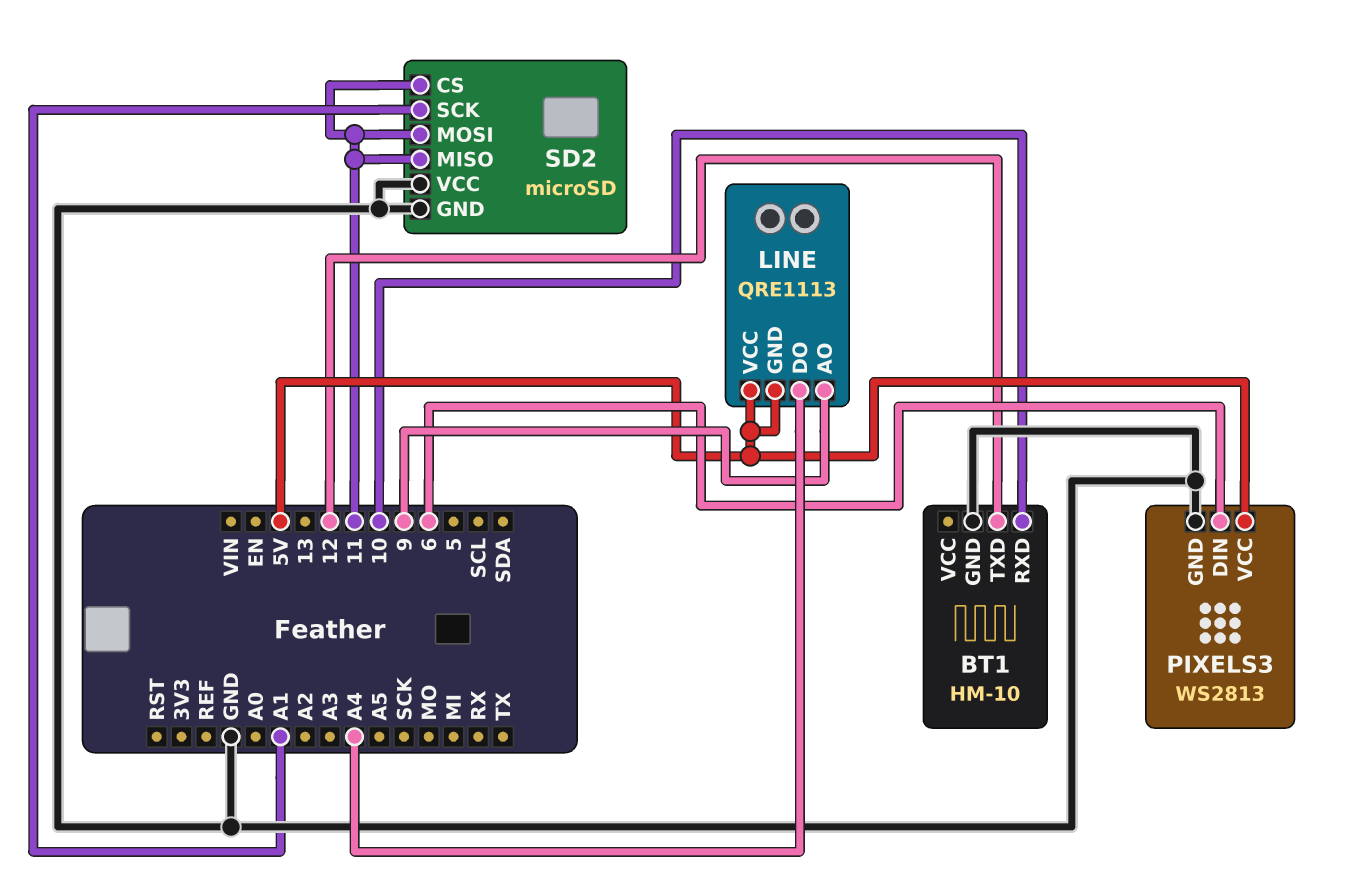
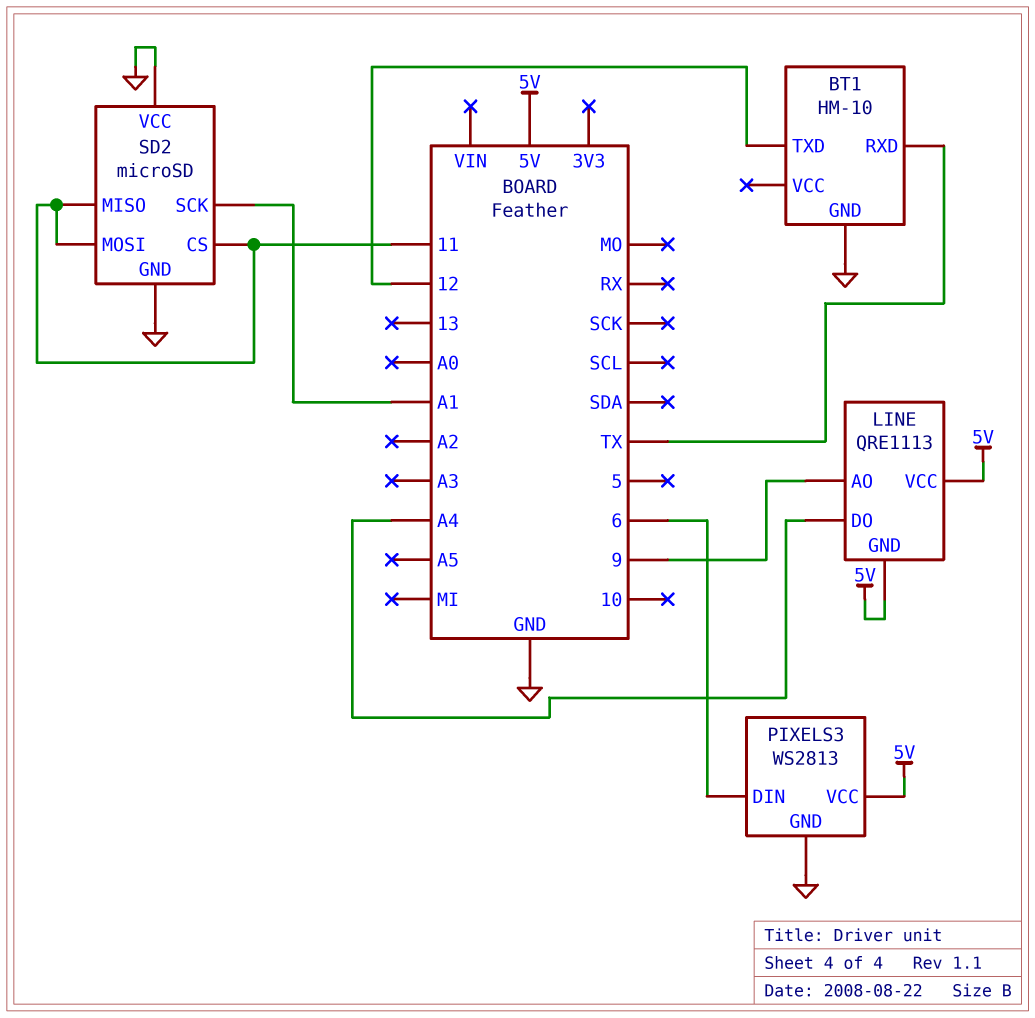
BT1 pin RXD: 10 -> TX

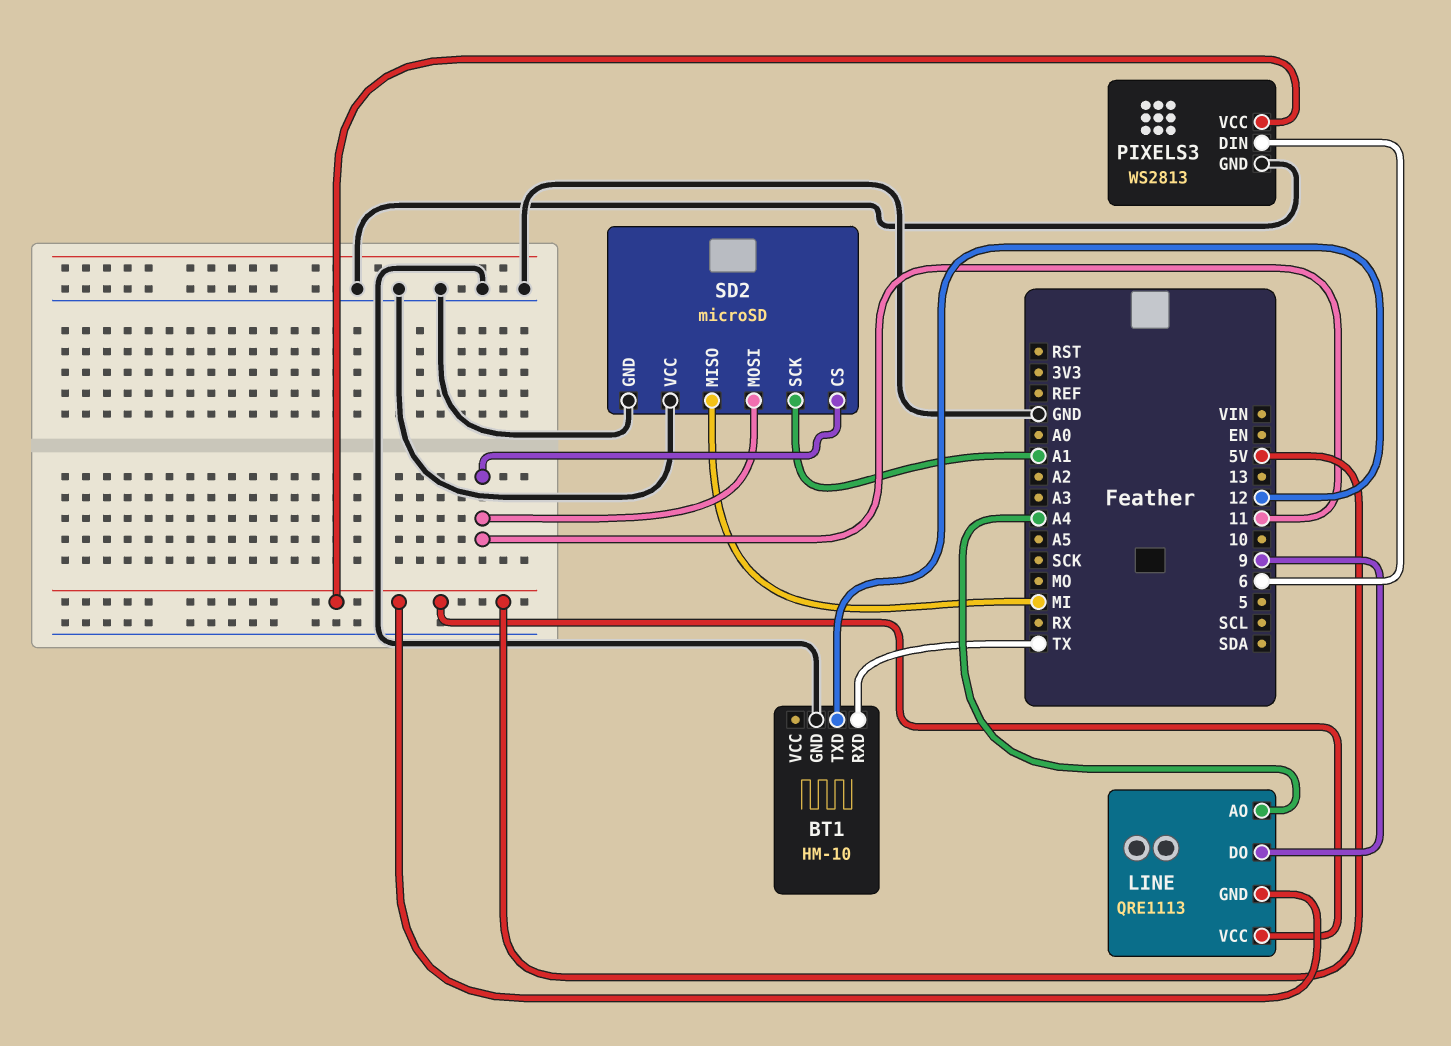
LINE pin AO: 9 -> A4
LINE pin DO: A4 -> 9
SD2 pin MISO: 11 -> MI

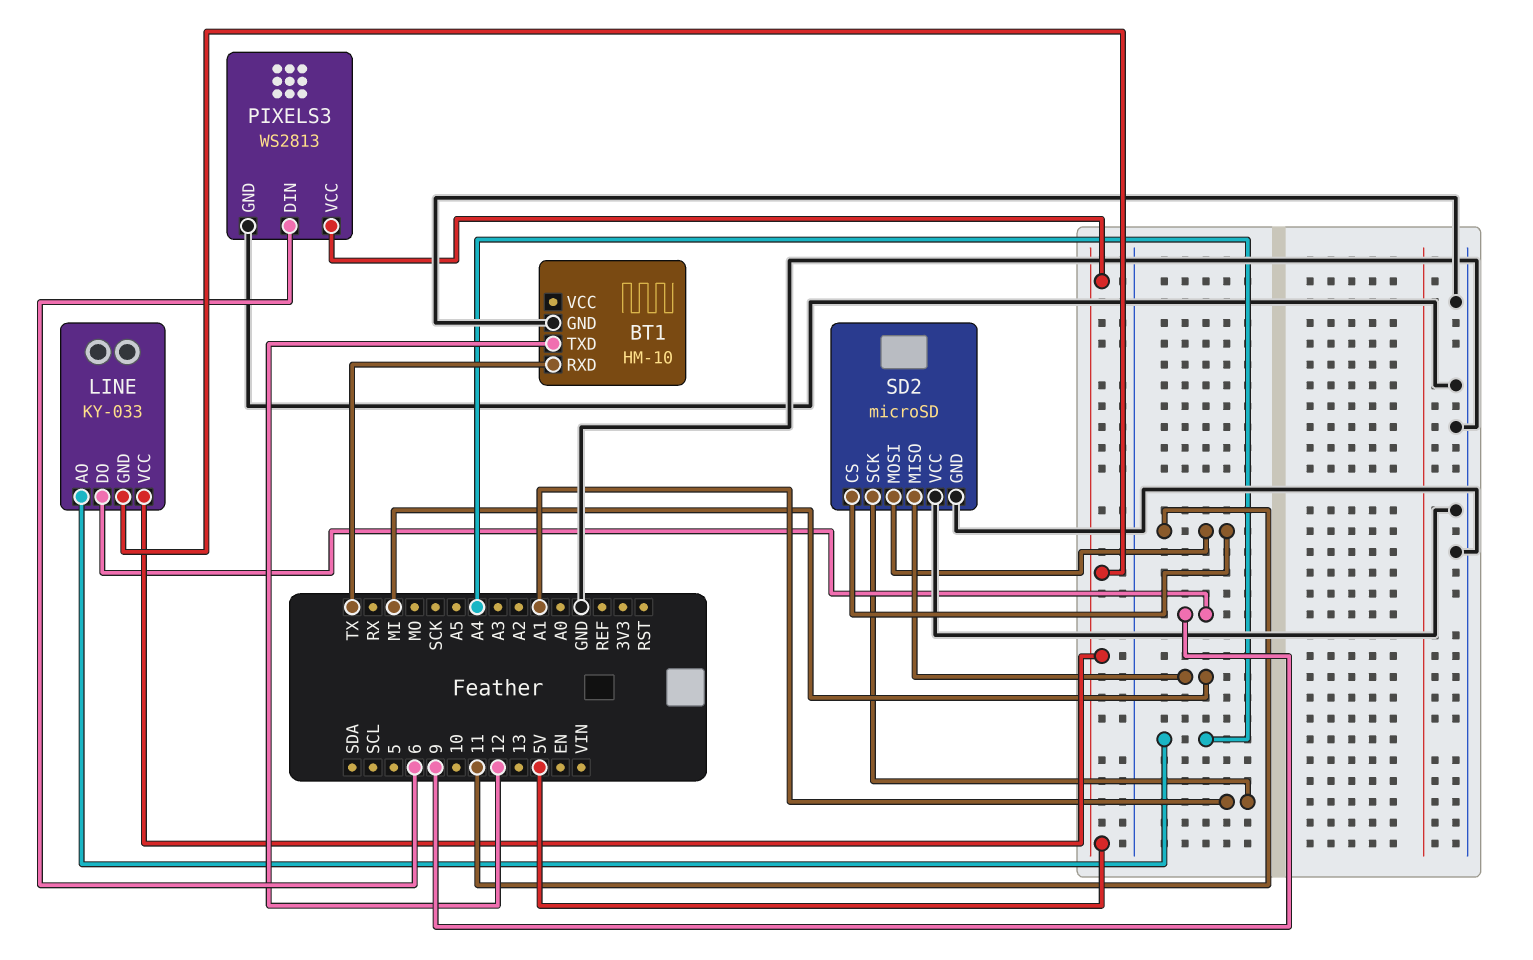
LINE: QRE1113 -> KY-033

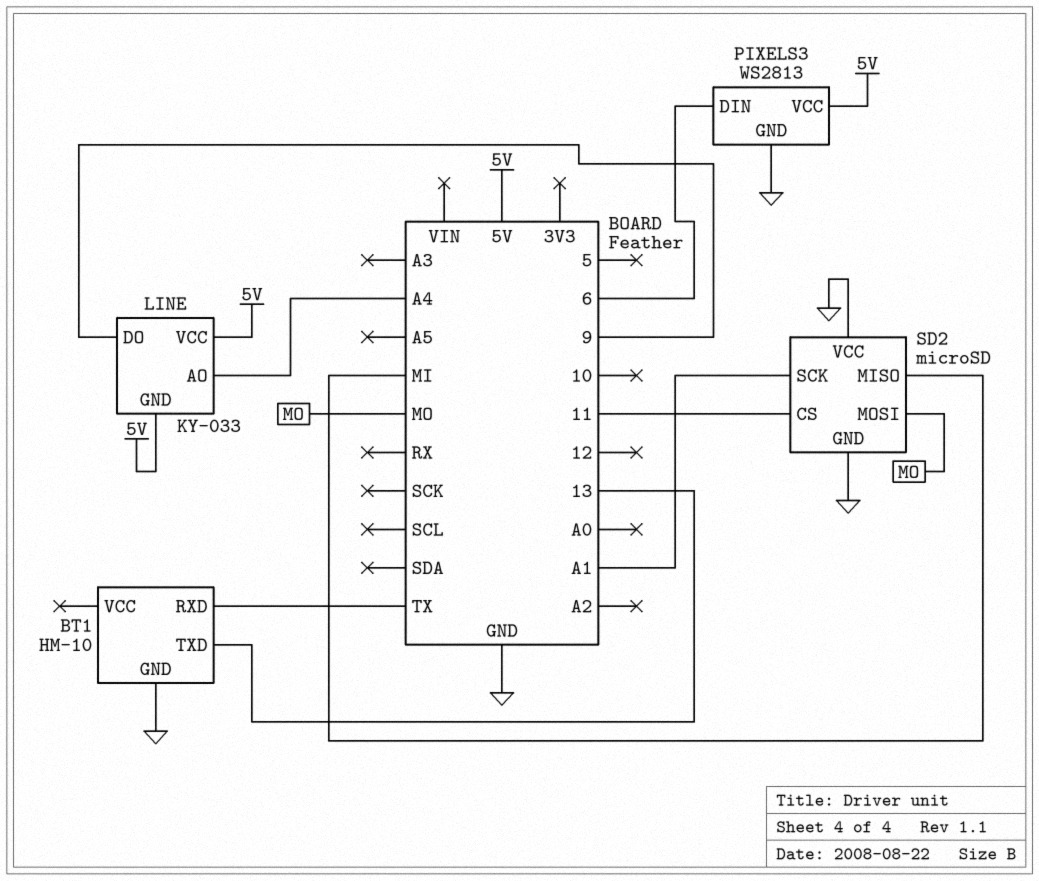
BT1 pin TXD: 12 -> 13
SD2 pin MOSI: 11 -> MO

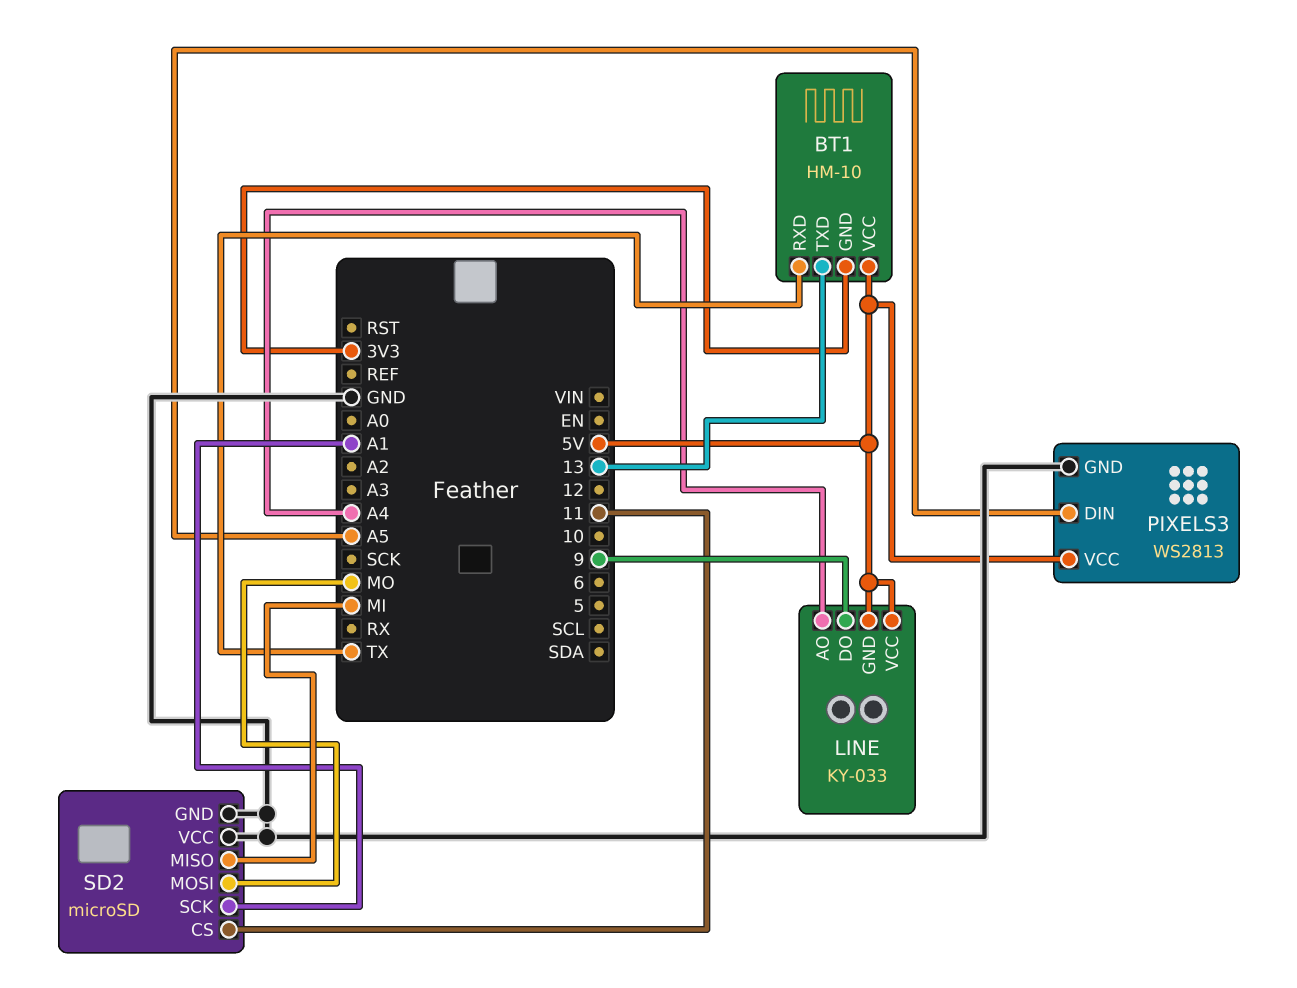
BT1 pin GND: GND -> 3V3
BT1 pin VCC: none -> 5V
PIXELS3 pin DIN: 6 -> A5

